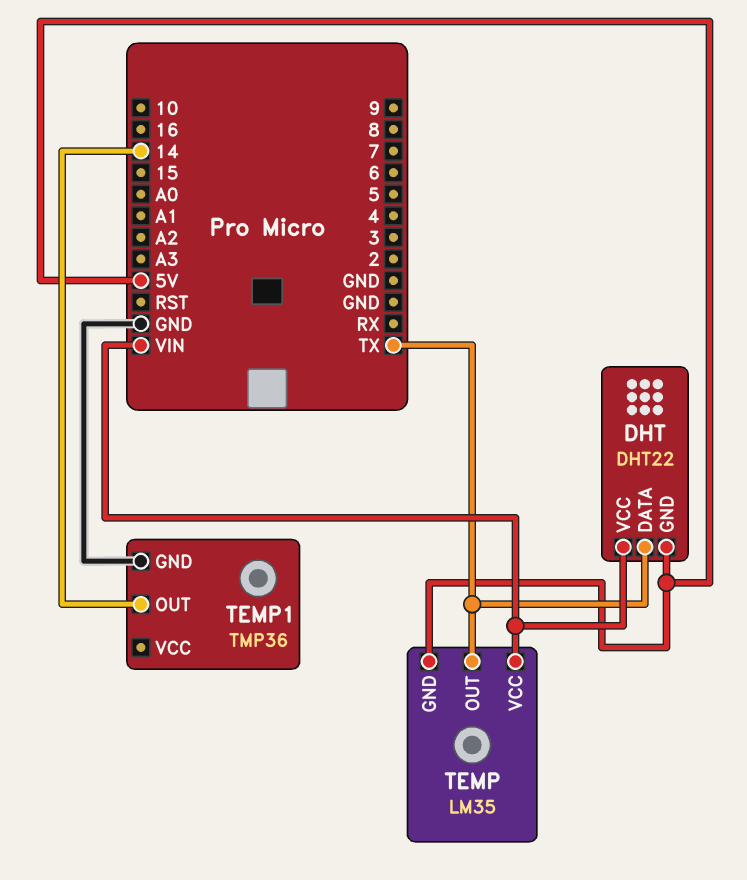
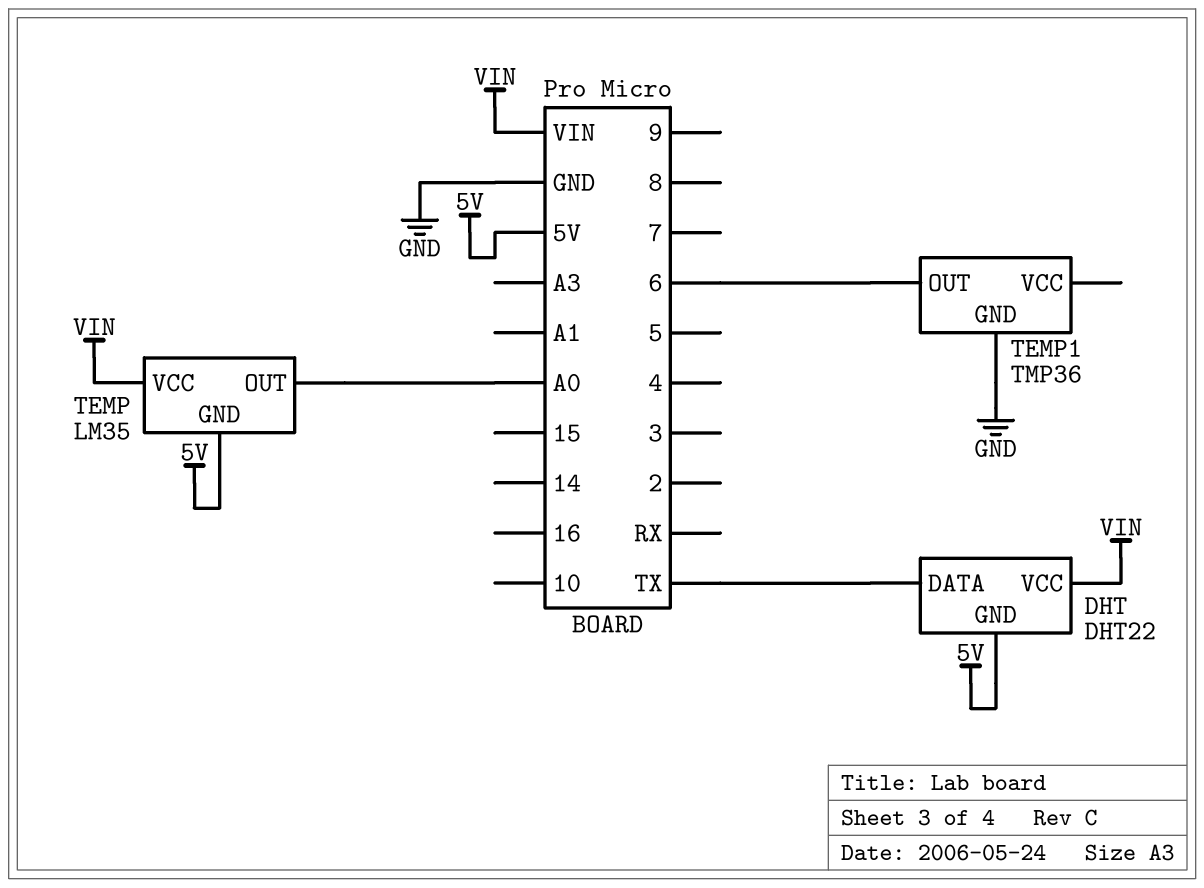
TEMP pin OUT: TX -> A0
TEMP1 pin OUT: 14 -> 6

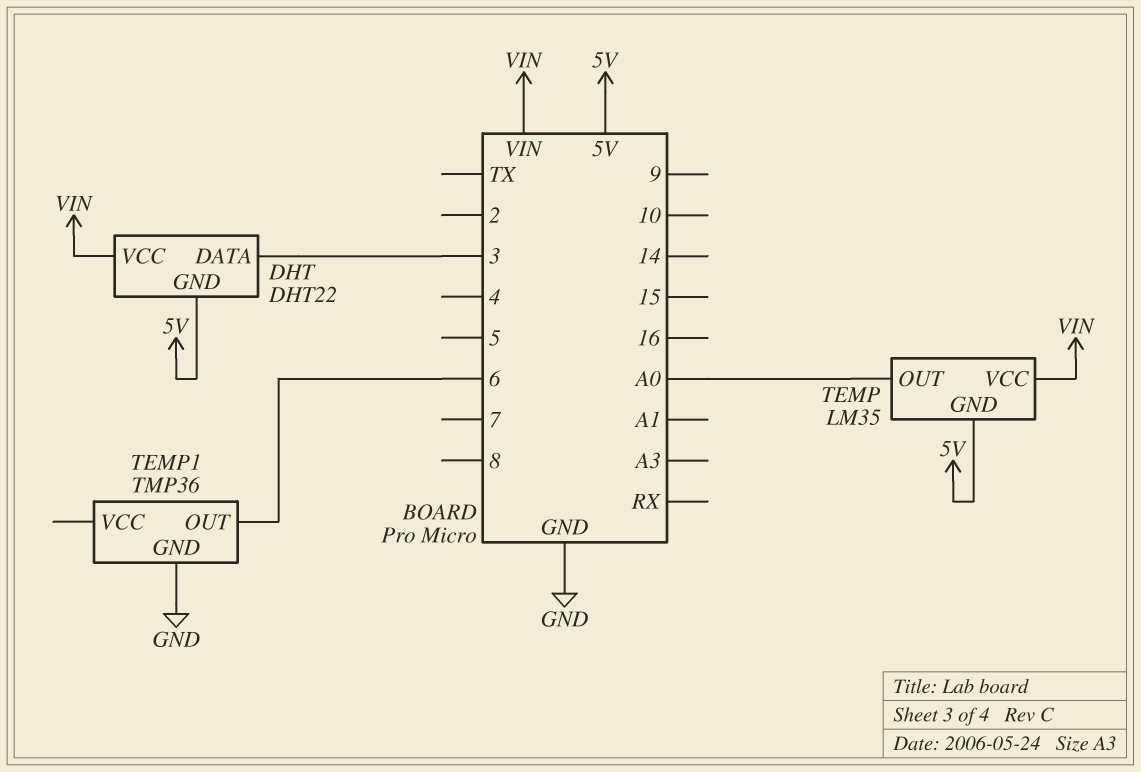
DHT pin DATA: TX -> 3

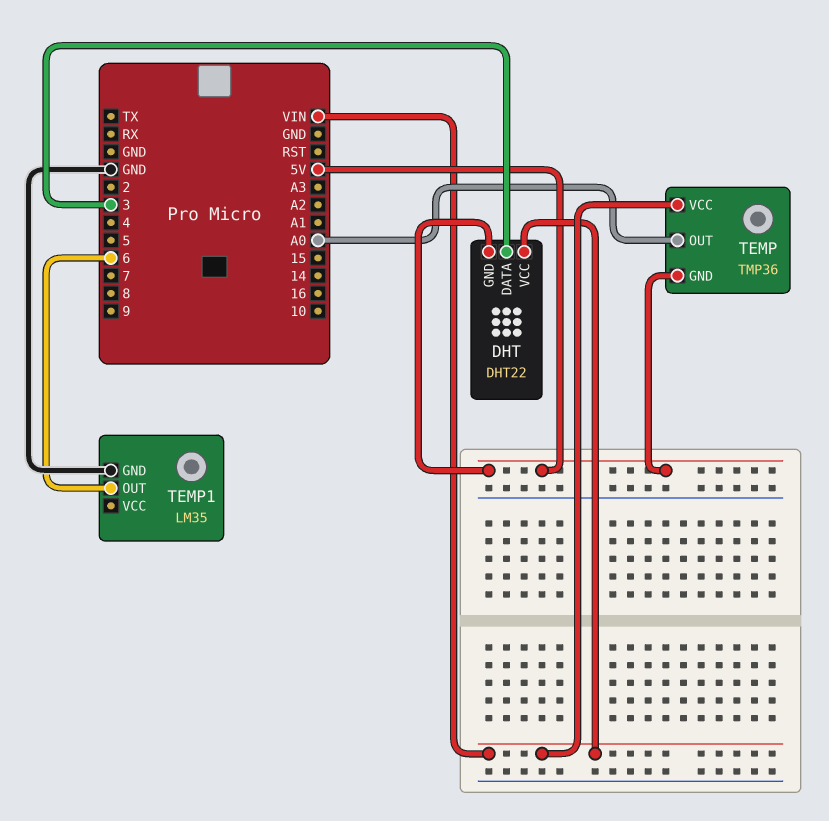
TEMP: LM35 -> TMP36
TEMP1: TMP36 -> LM35

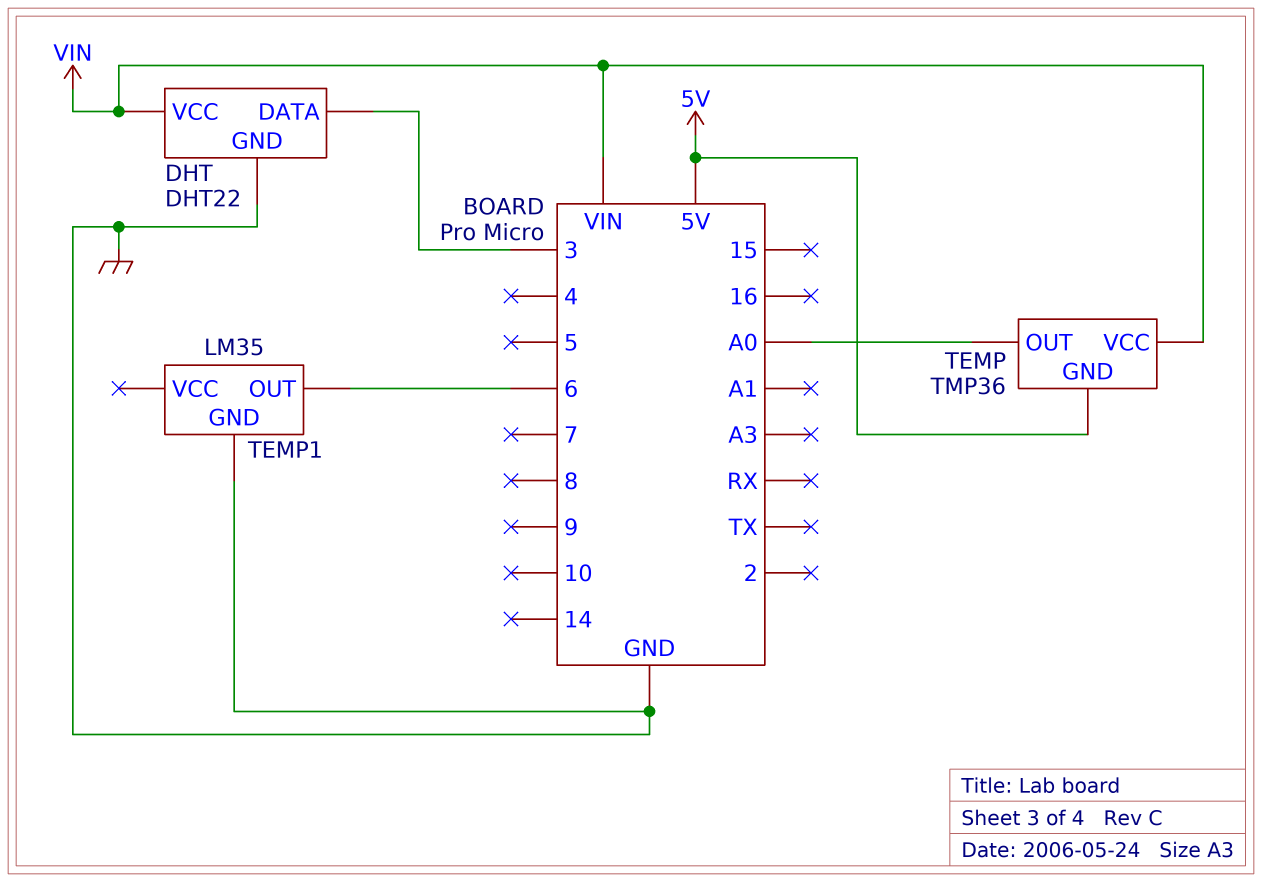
DHT pin GND: 5V -> GND

